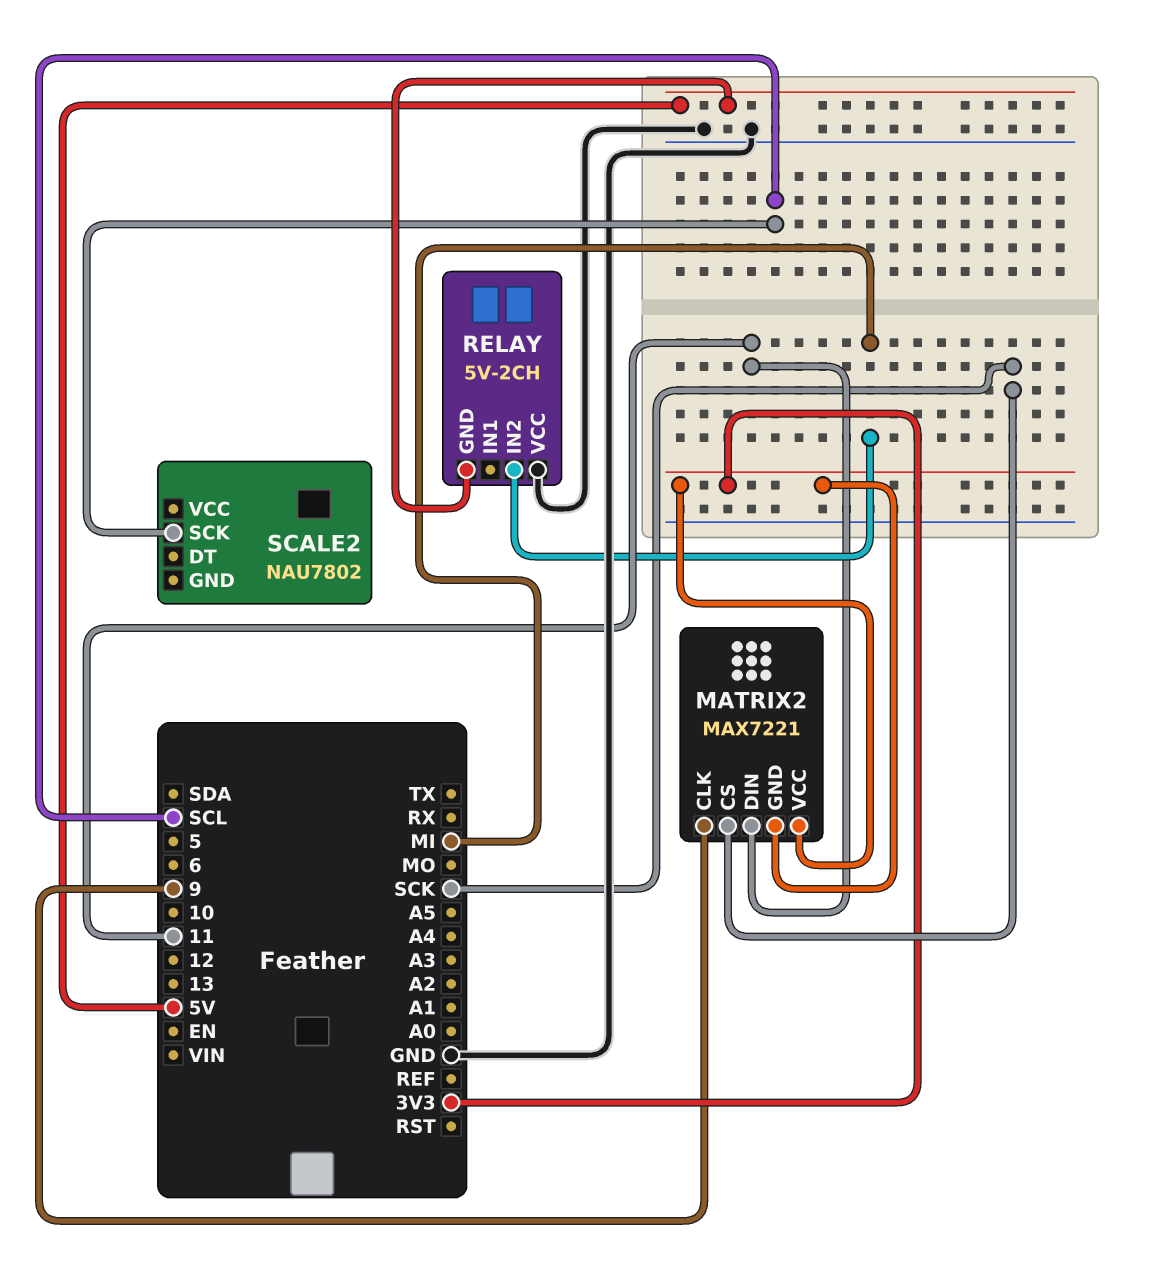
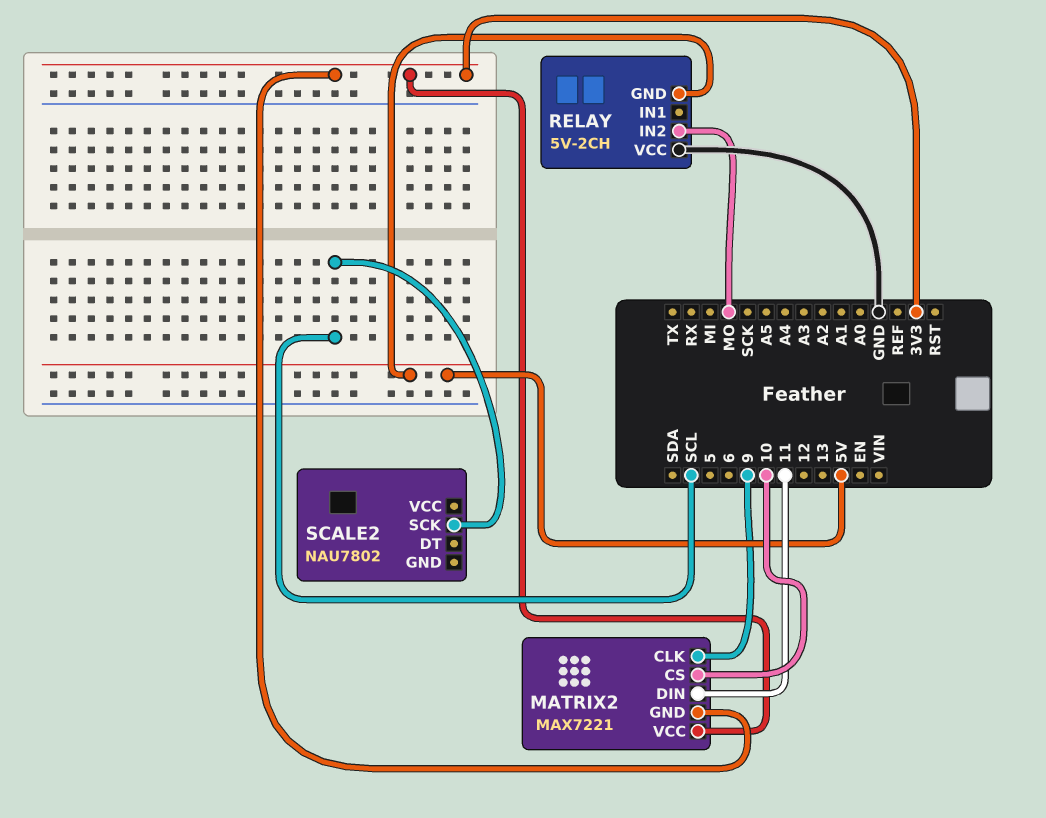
MATRIX2 pin CS: SCK -> 10
RELAY pin IN2: MI -> MO

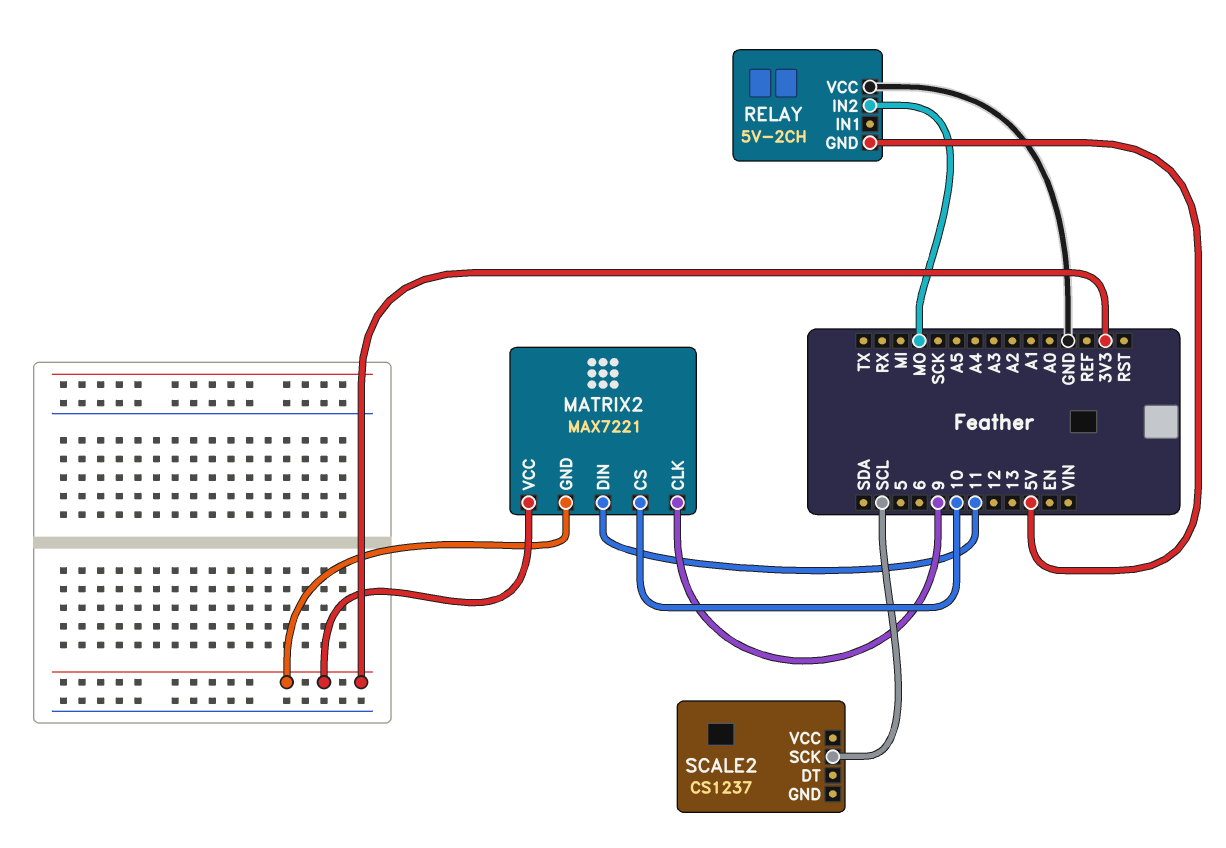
SCALE2: NAU7802 -> CS1237

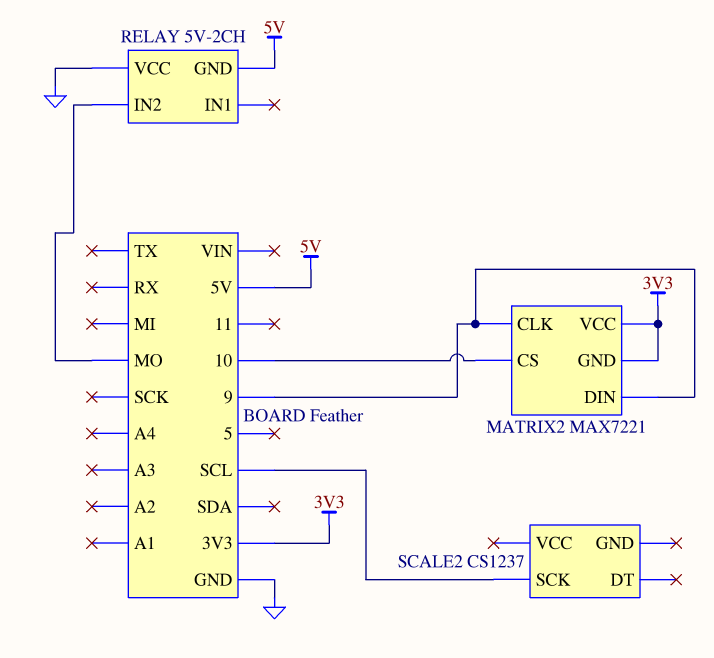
MATRIX2 pin DIN: 11 -> 9

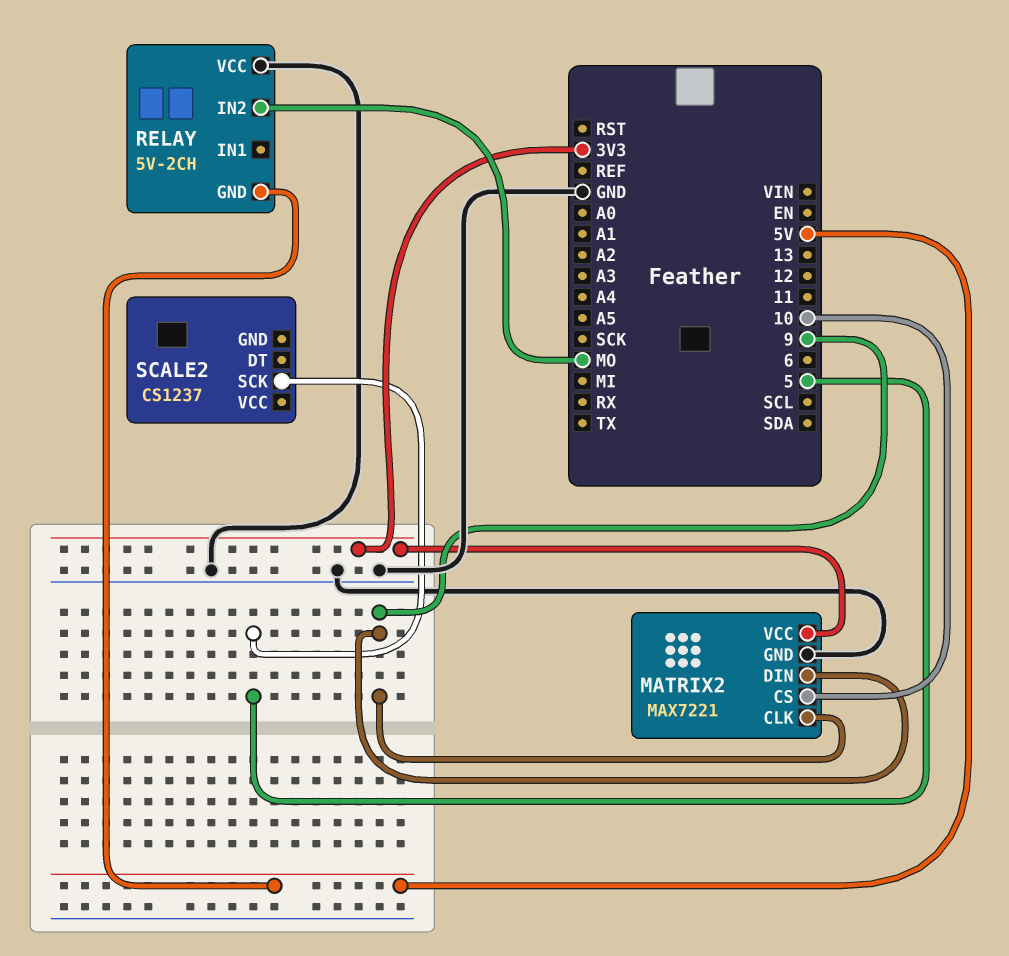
MATRIX2 pin GND: 3V3 -> GND
SCALE2 pin SCK: SCL -> 5

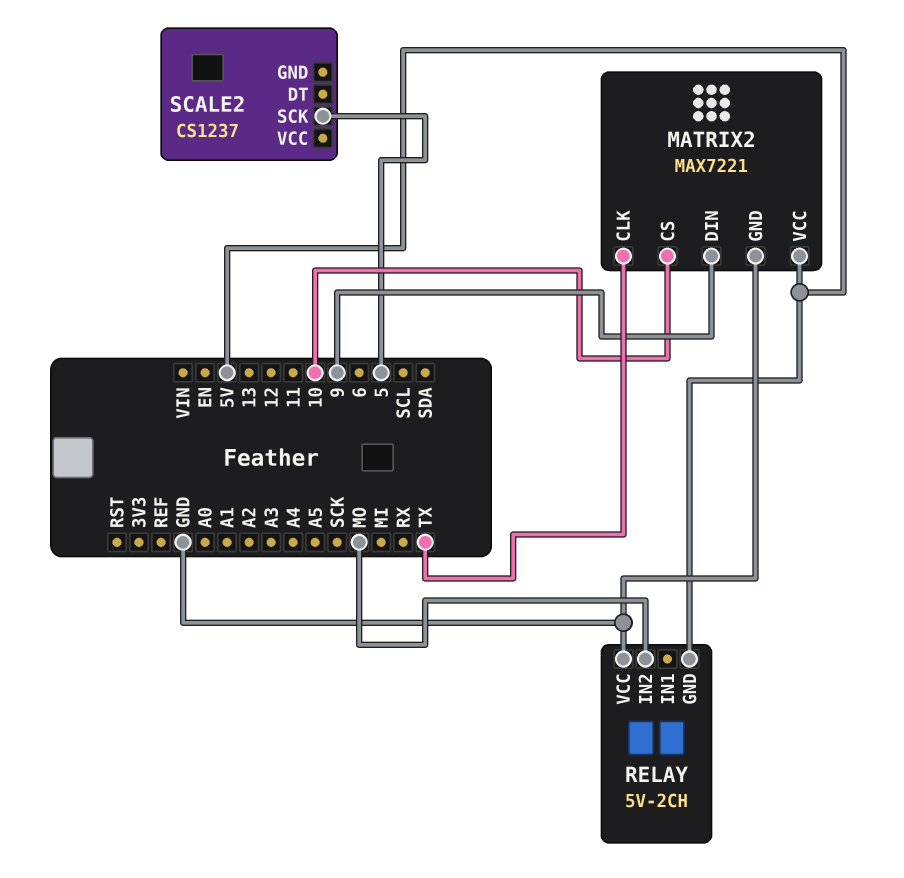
MATRIX2 pin CLK: 9 -> TX
MATRIX2 pin VCC: 3V3 -> 5V

